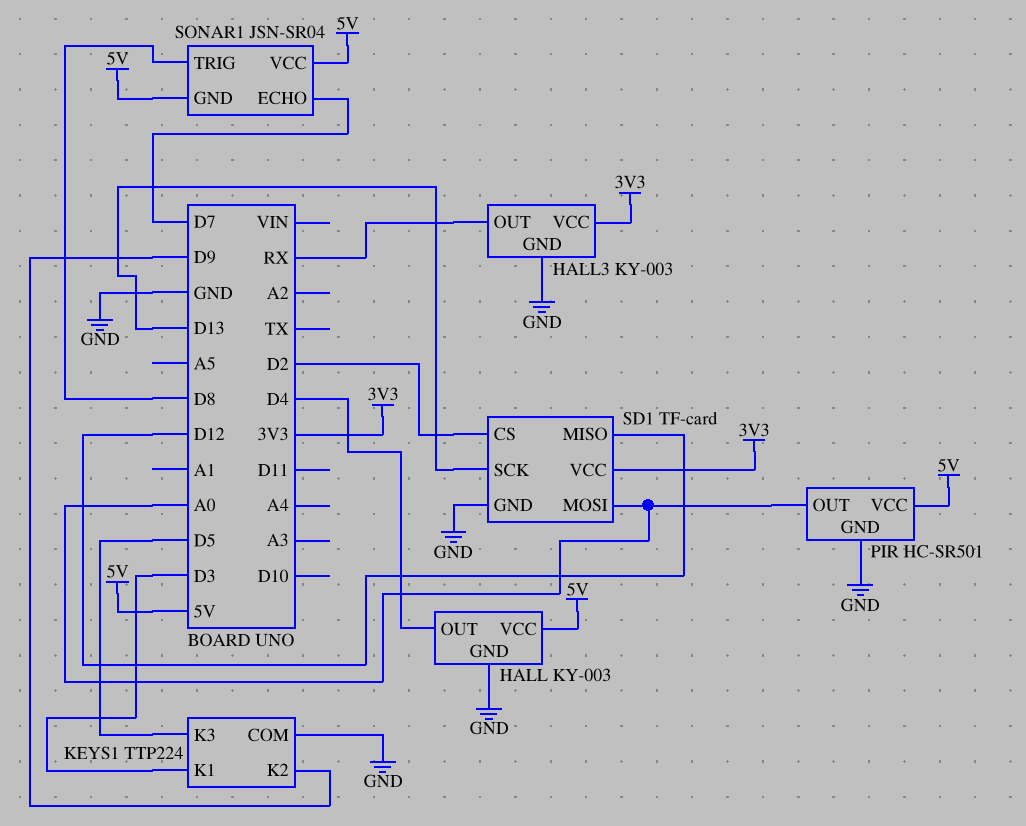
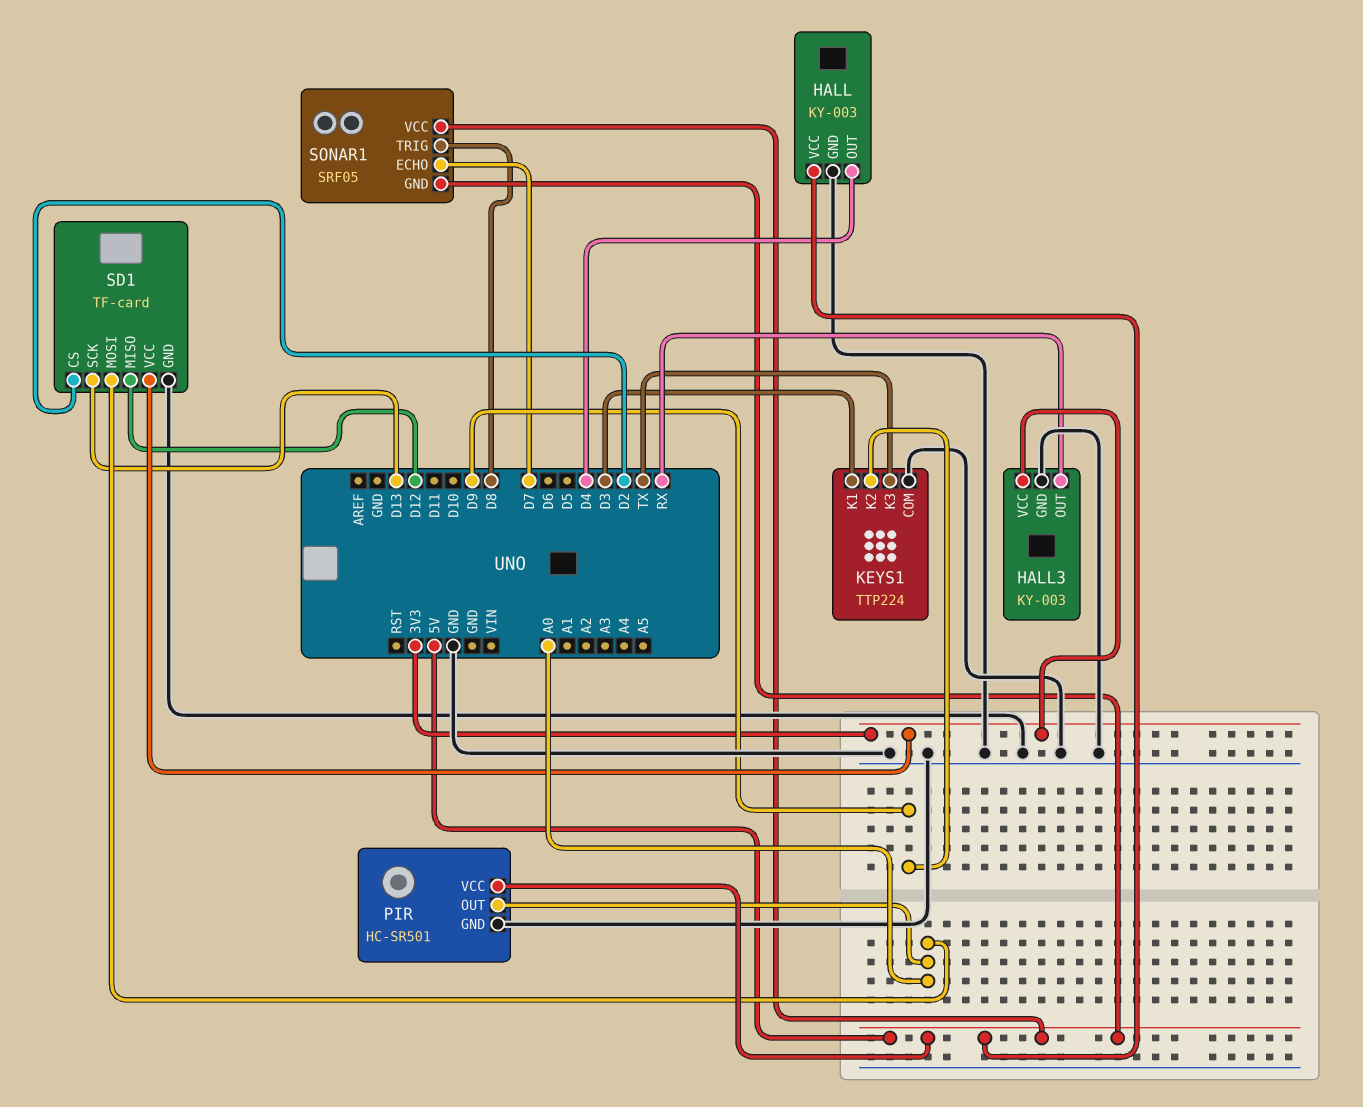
KEYS1 pin K3: D5 -> TX
SONAR1: JSN-SR04 -> SRF05

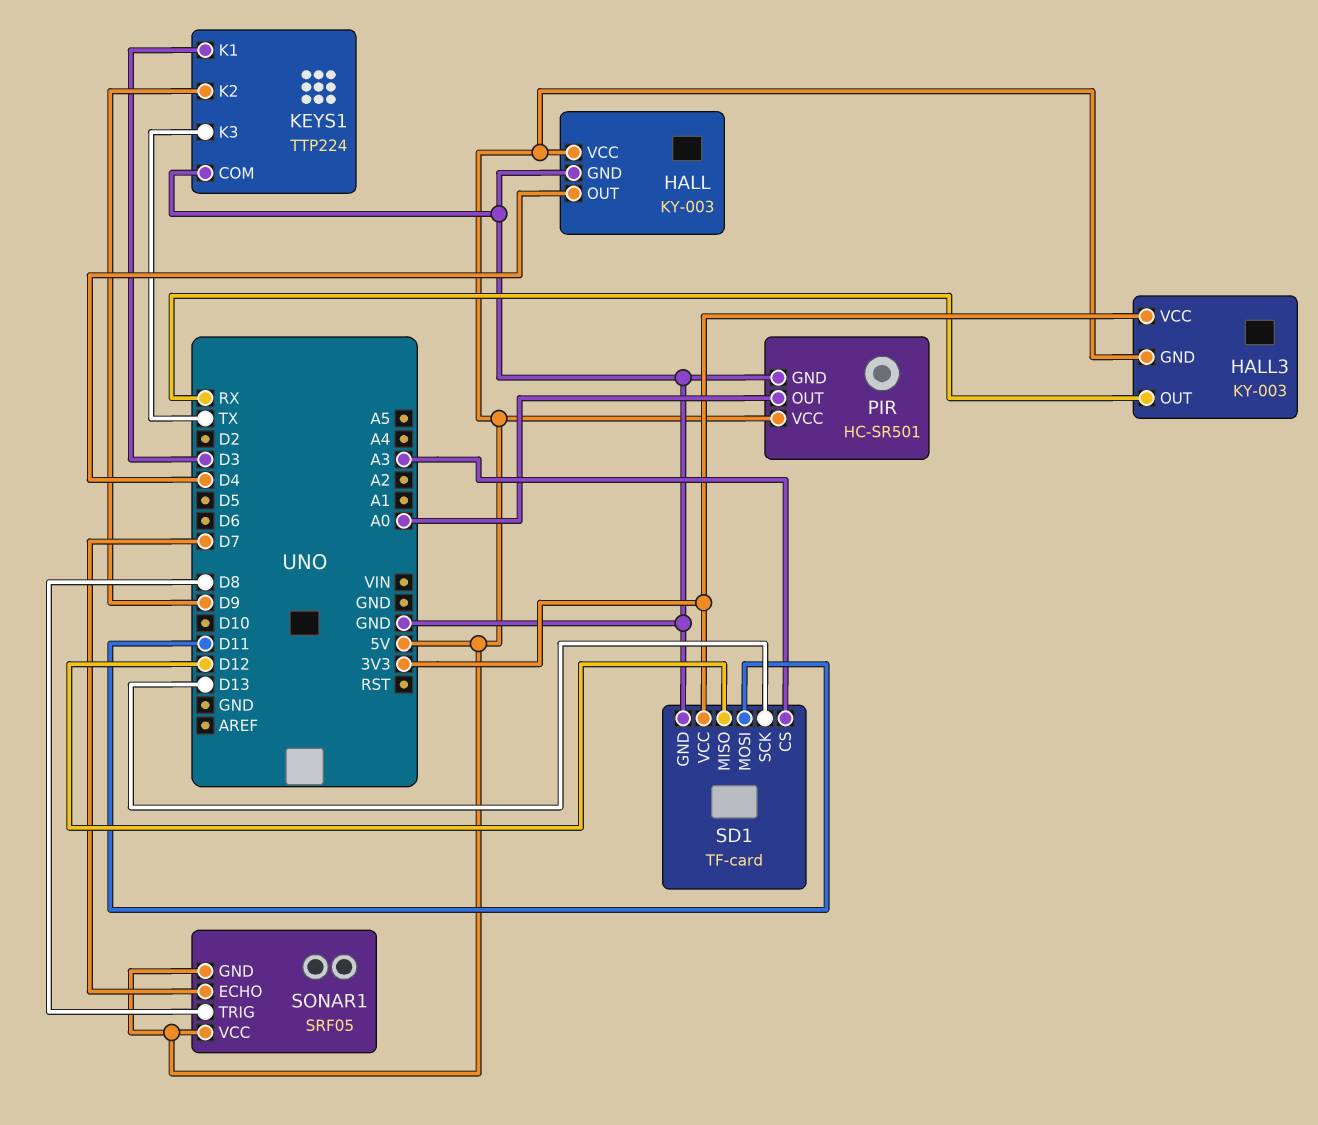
HALL3 pin GND: GND -> 5V
SD1 pin CS: D2 -> A3
SD1 pin MOSI: A0 -> D11

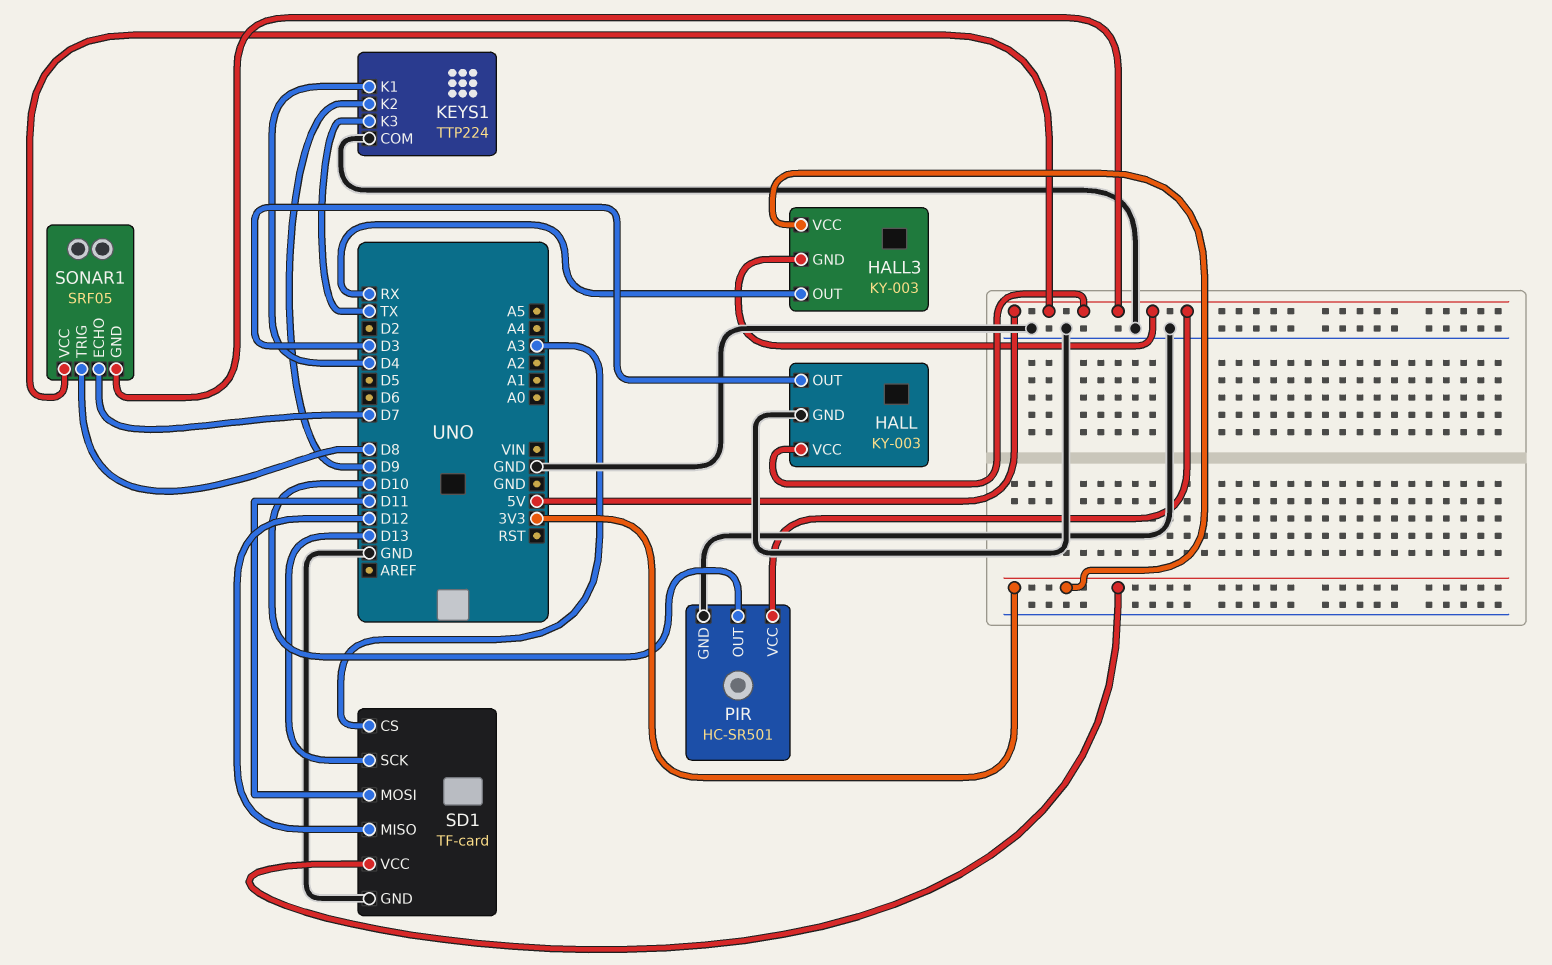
HALL pin OUT: D4 -> D3
KEYS1 pin K1: D3 -> D4
PIR pin OUT: A0 -> D10

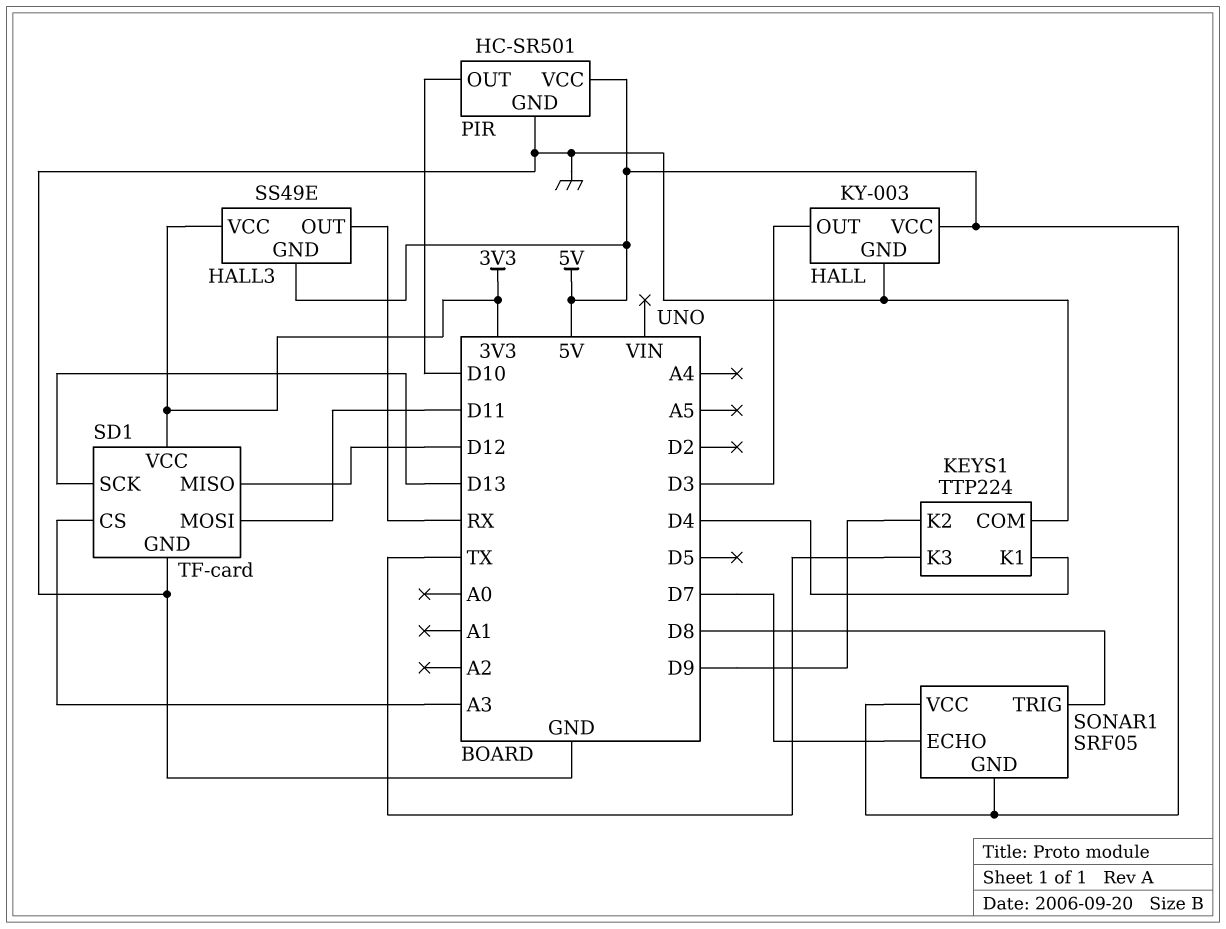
HALL3: KY-003 -> SS49E

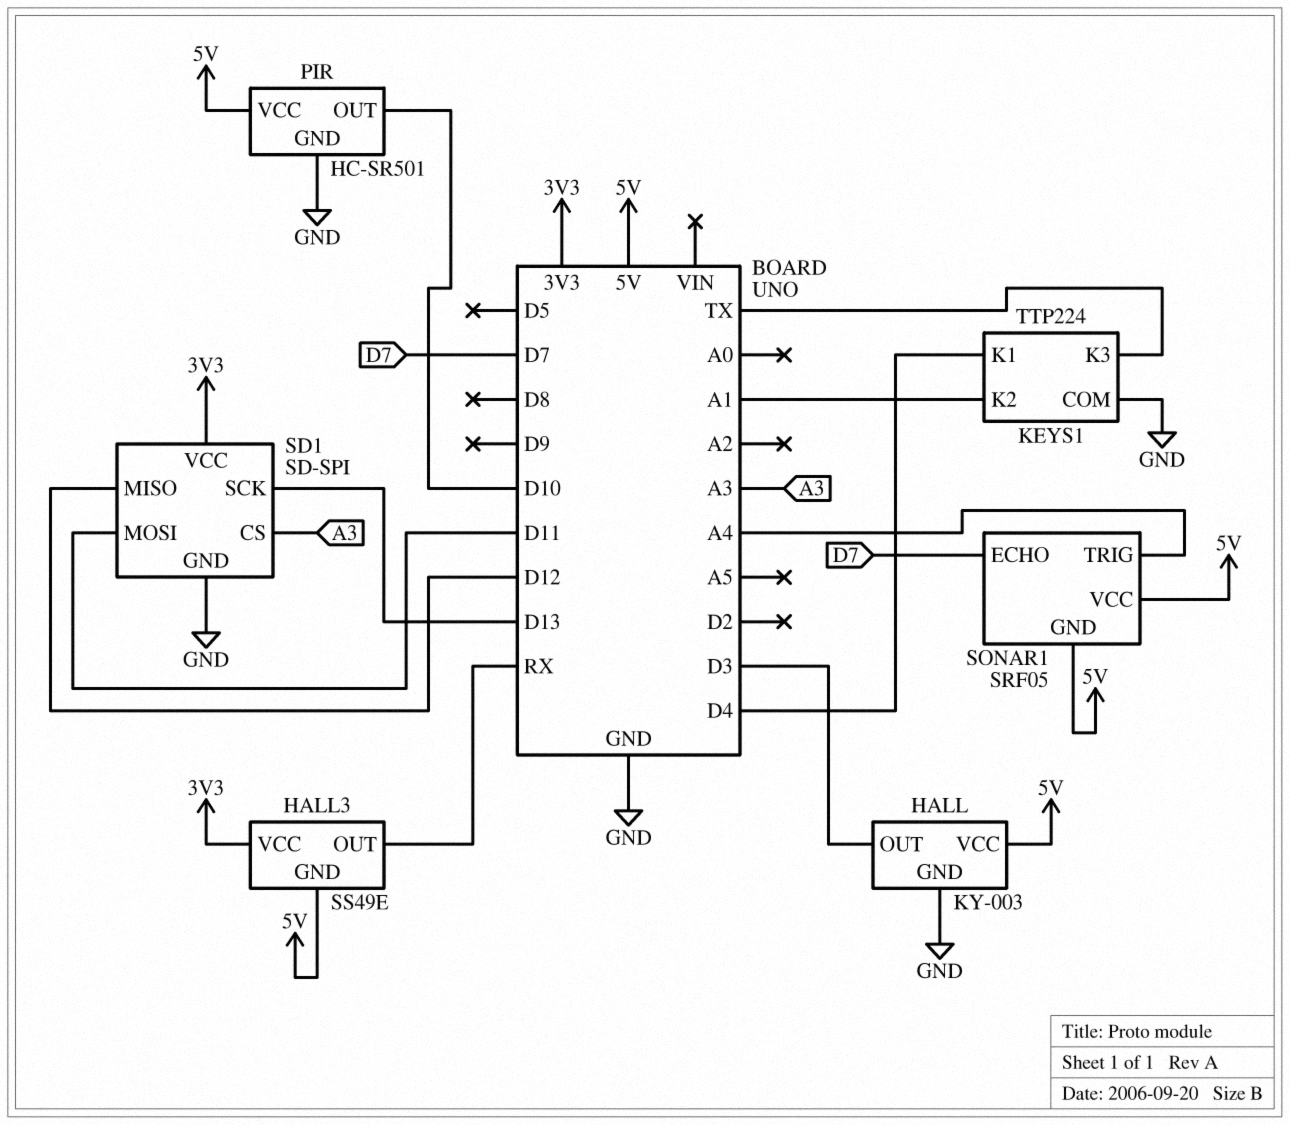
KEYS1 pin K2: D9 -> A1
SD1: TF-card -> SD-SPI
SONAR1 pin TRIG: D8 -> A4

